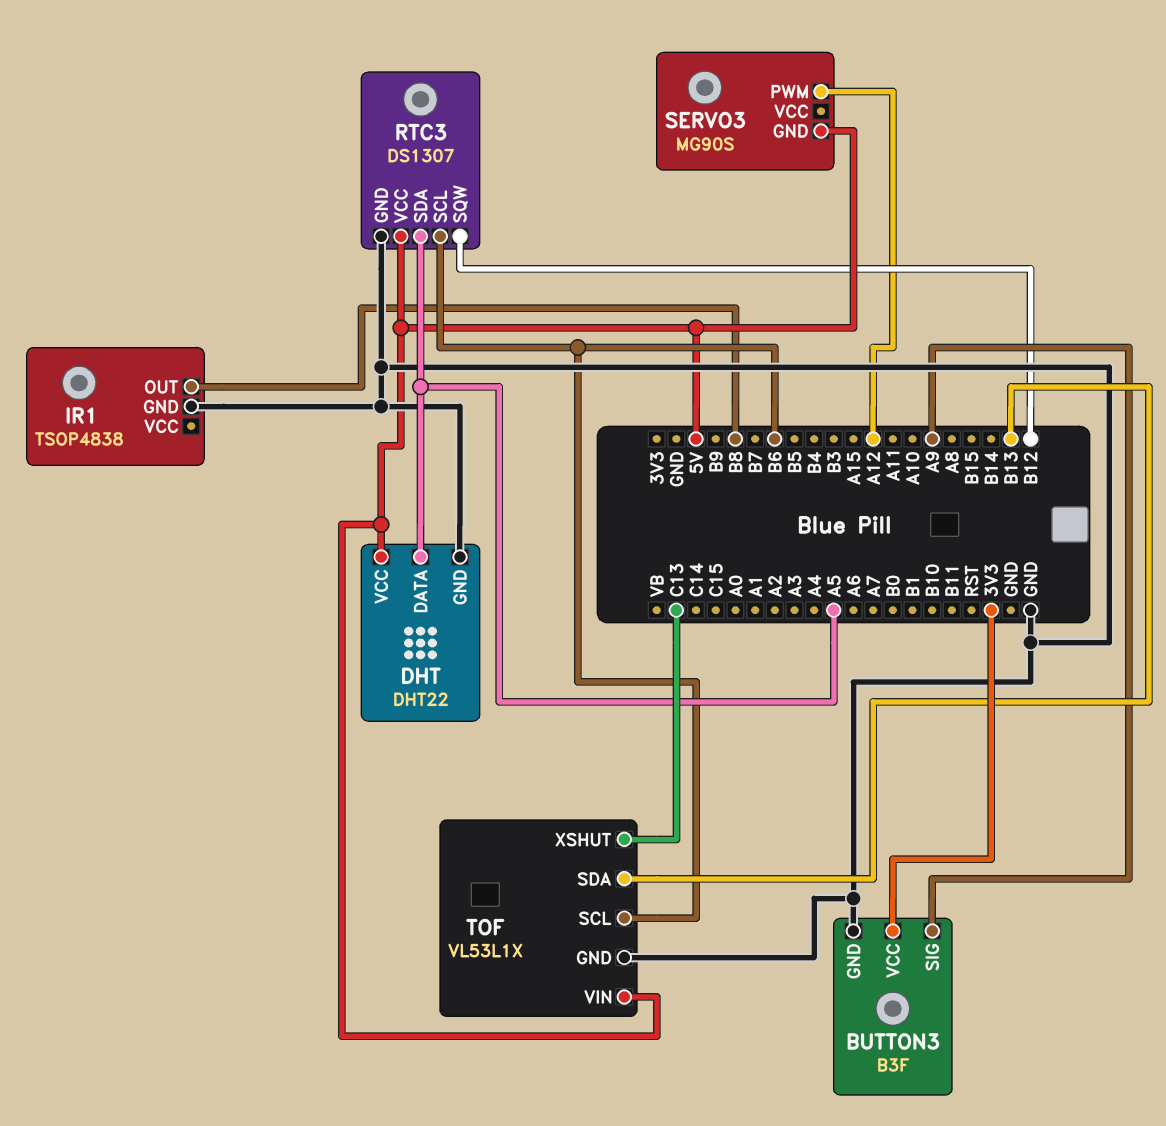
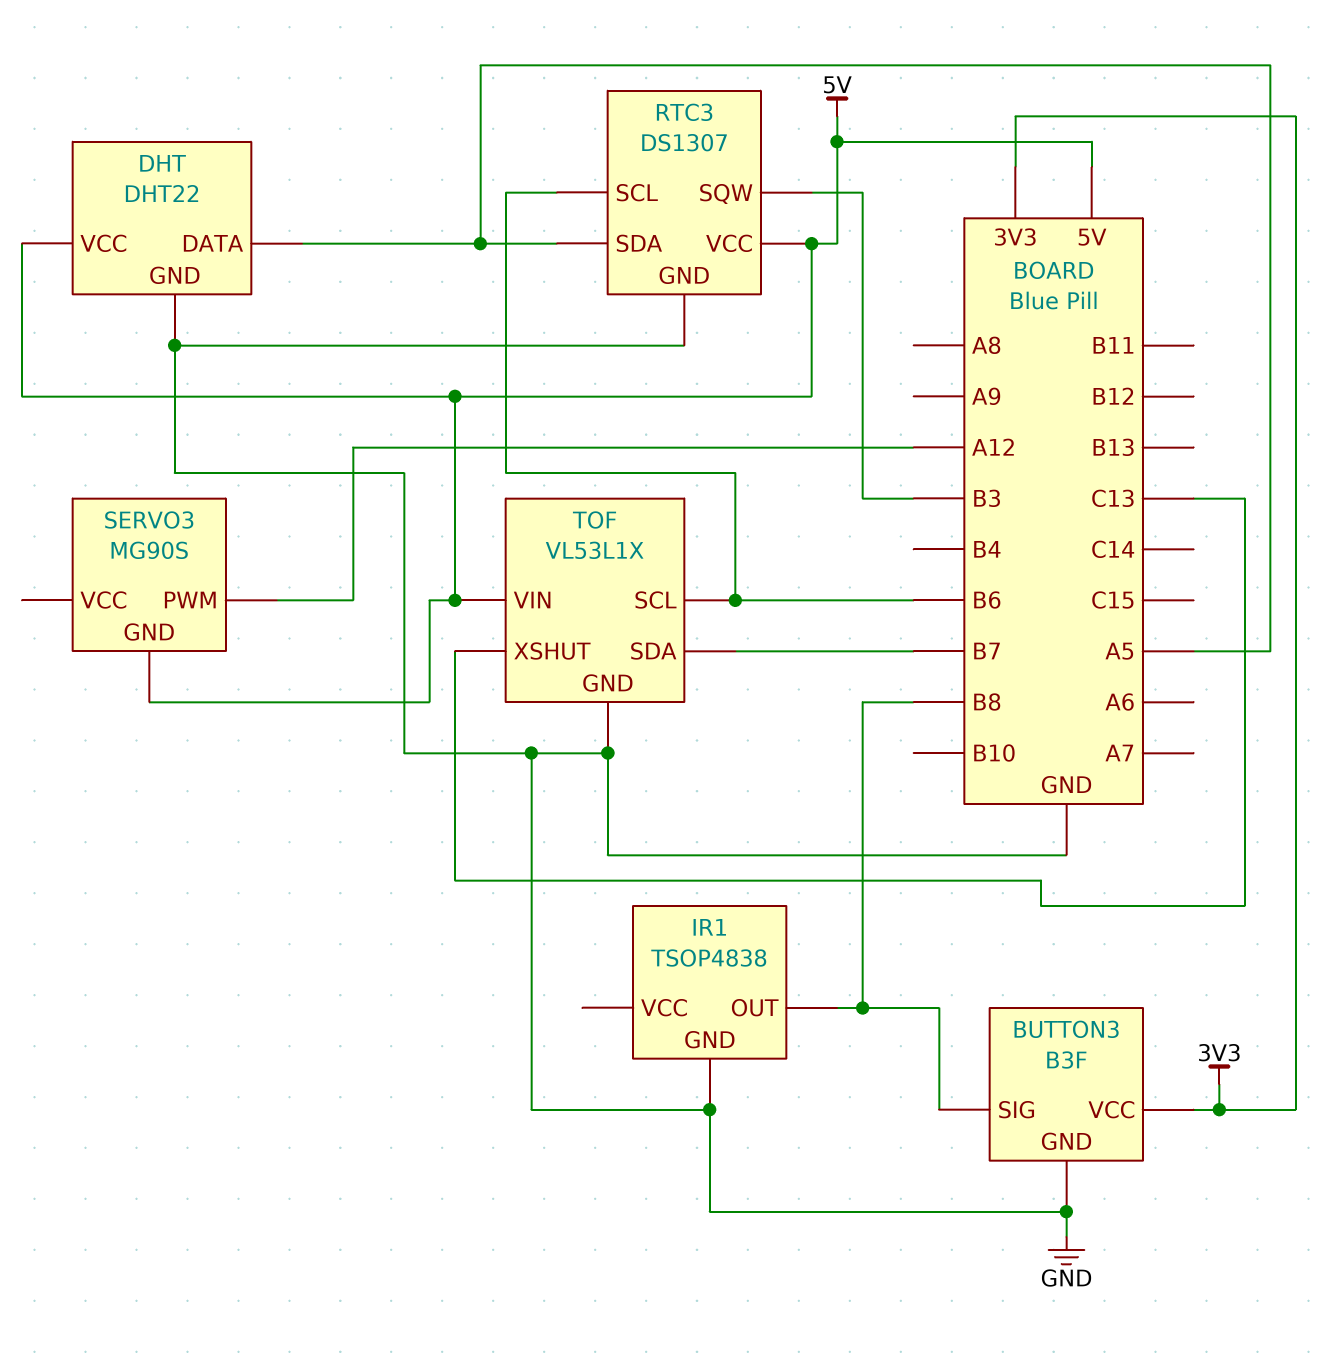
BUTTON3 pin SIG: A9 -> B8
RTC3 pin SQW: B12 -> B3
TOF pin SDA: B13 -> B7

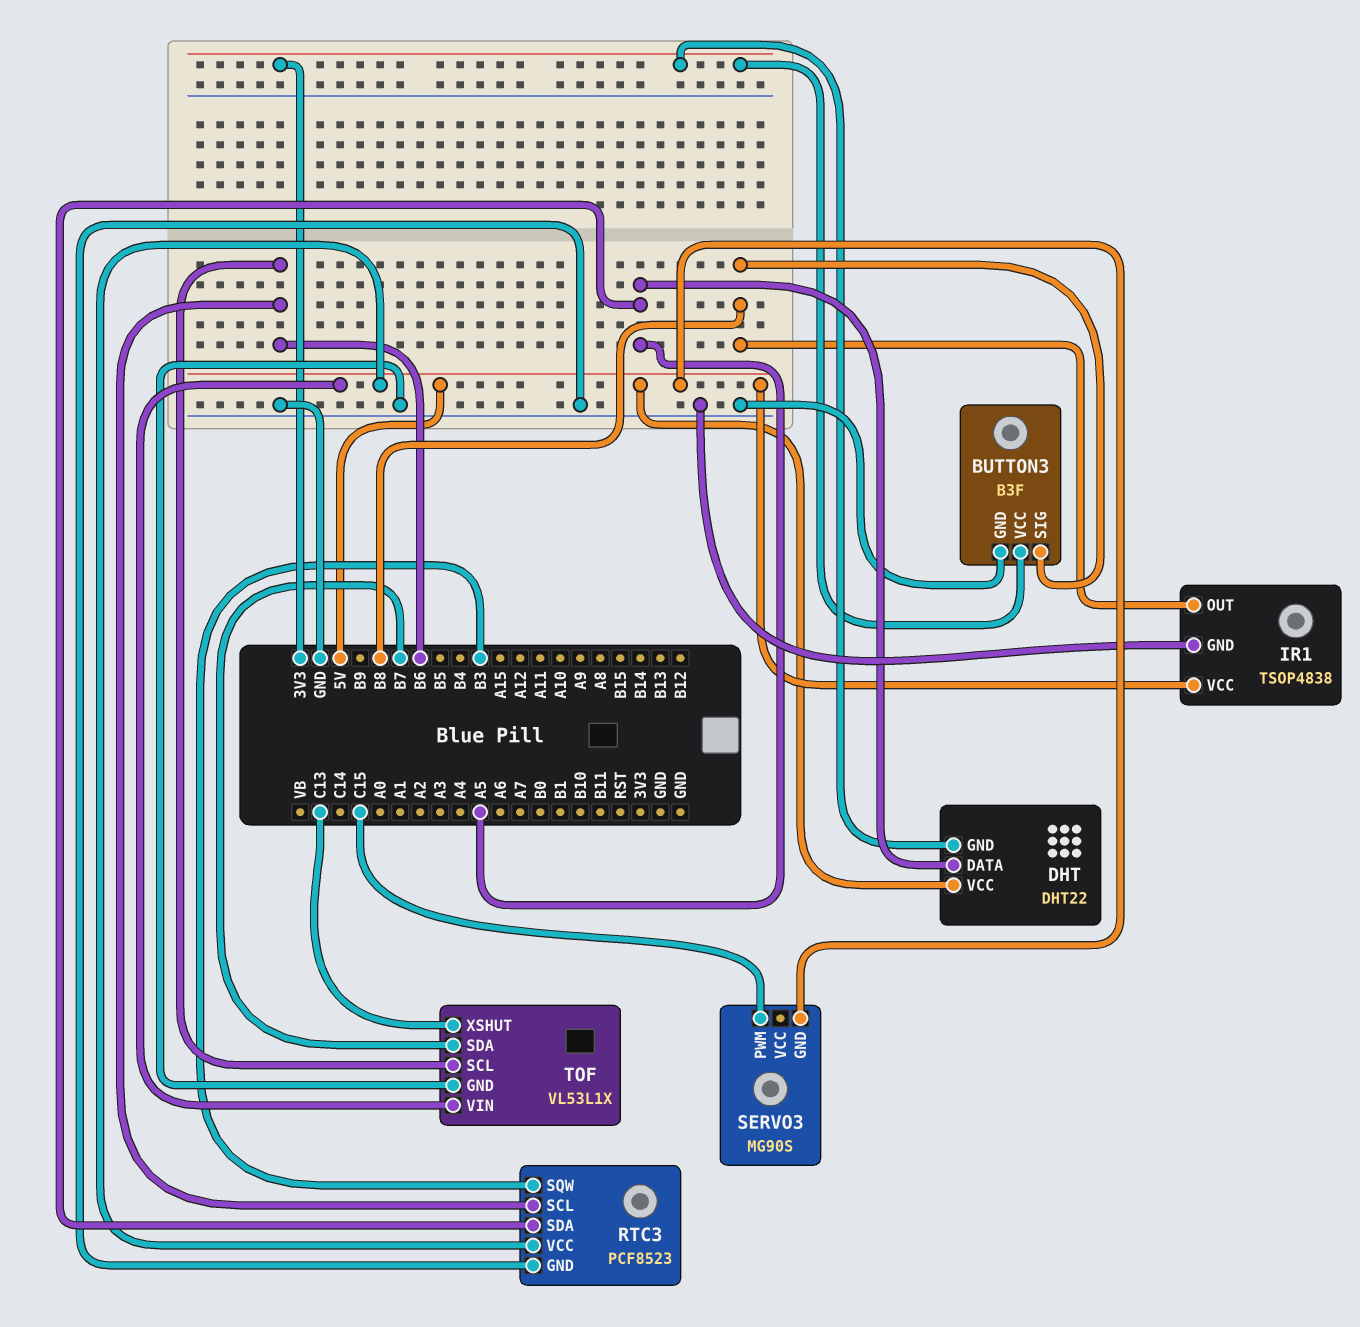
DHT pin GND: GND -> 3V3
IR1 pin VCC: none -> 5V
RTC3: DS1307 -> PCF8523
SERVO3 pin PWM: A12 -> C15

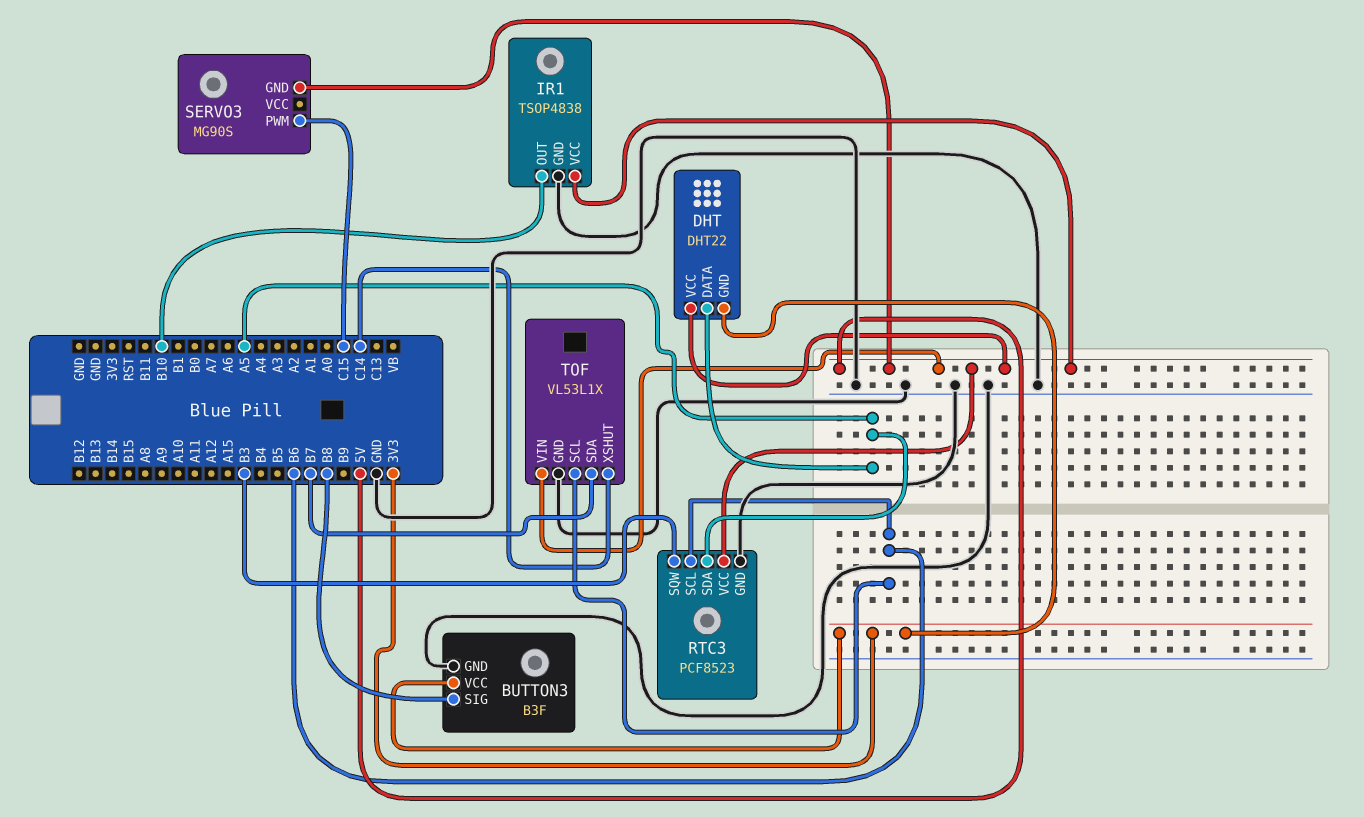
IR1 pin OUT: B8 -> B10
TOF pin XSHUT: C13 -> C14

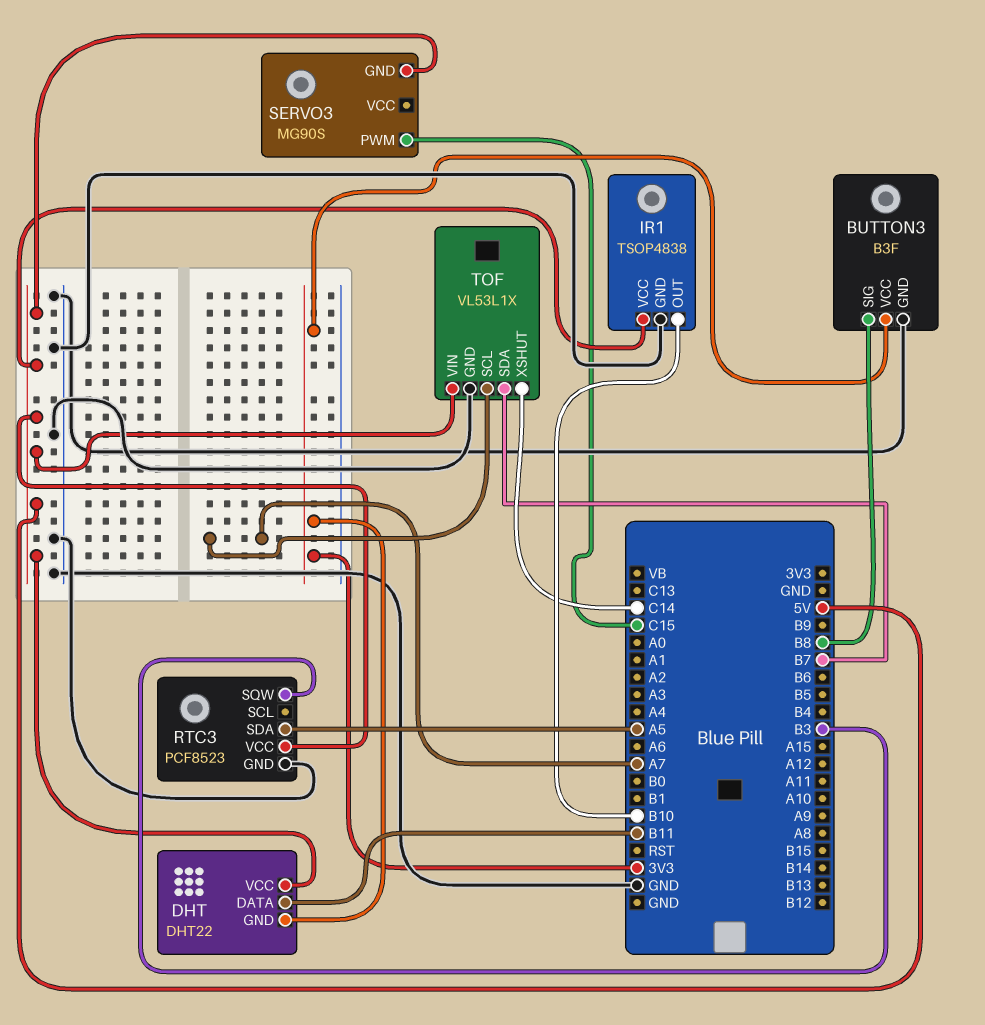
DHT pin DATA: A5 -> B11
RTC3 pin SCL: B6 -> none
TOF pin SCL: B6 -> A7

